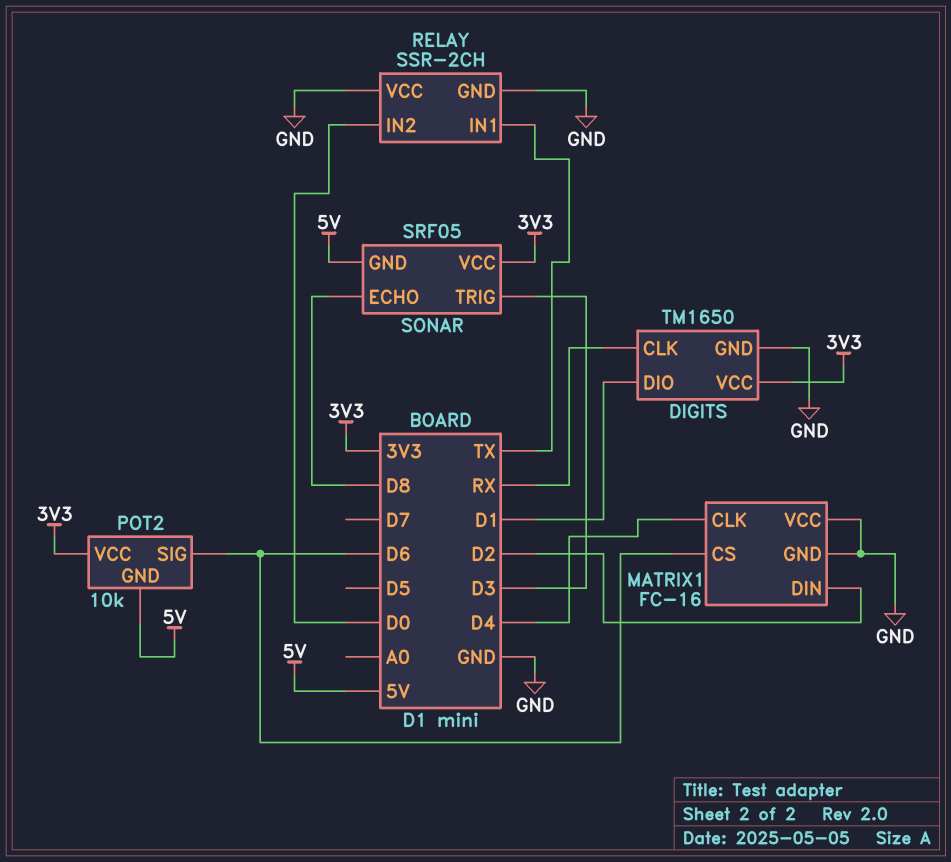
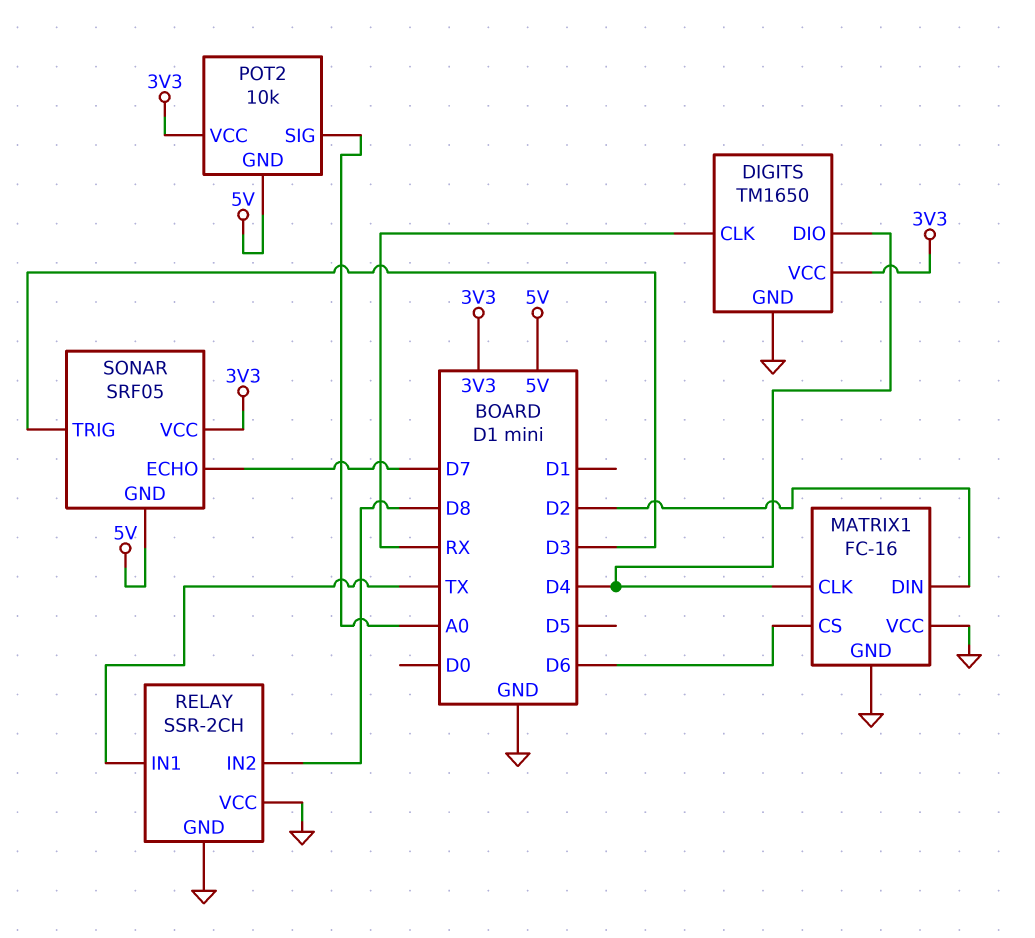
DIGITS pin DIO: D1 -> D4
POT2 pin SIG: D6 -> A0
RELAY pin IN2: D0 -> D8
SONAR pin ECHO: D8 -> D7

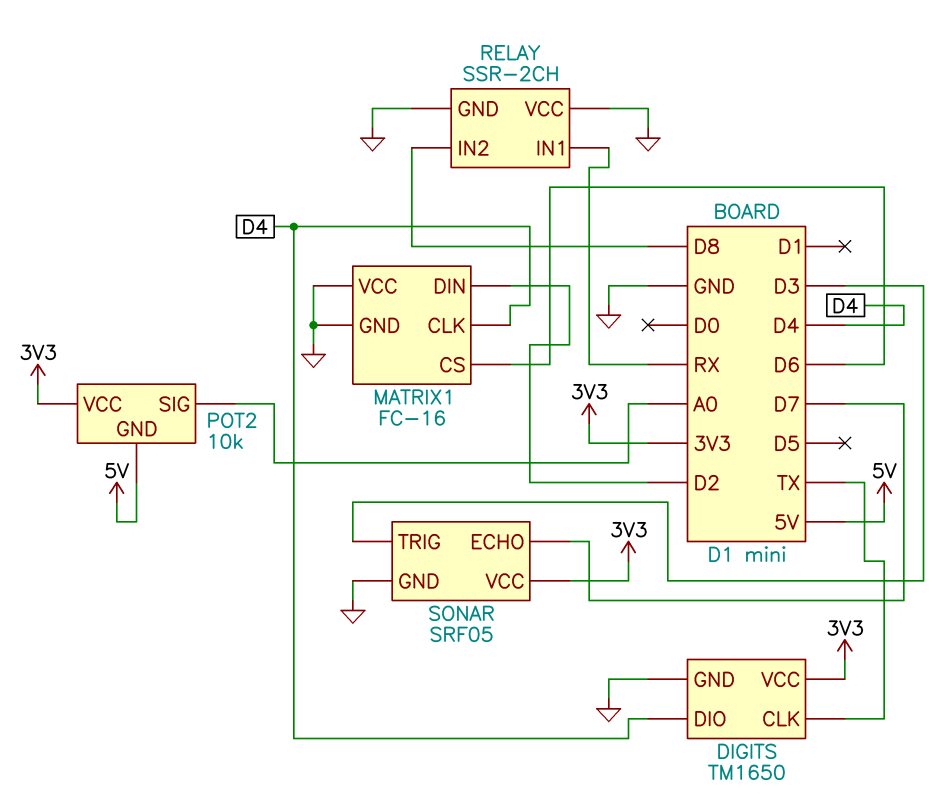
DIGITS pin CLK: RX -> TX
RELAY pin IN1: TX -> RX
SONAR pin GND: 5V -> GND

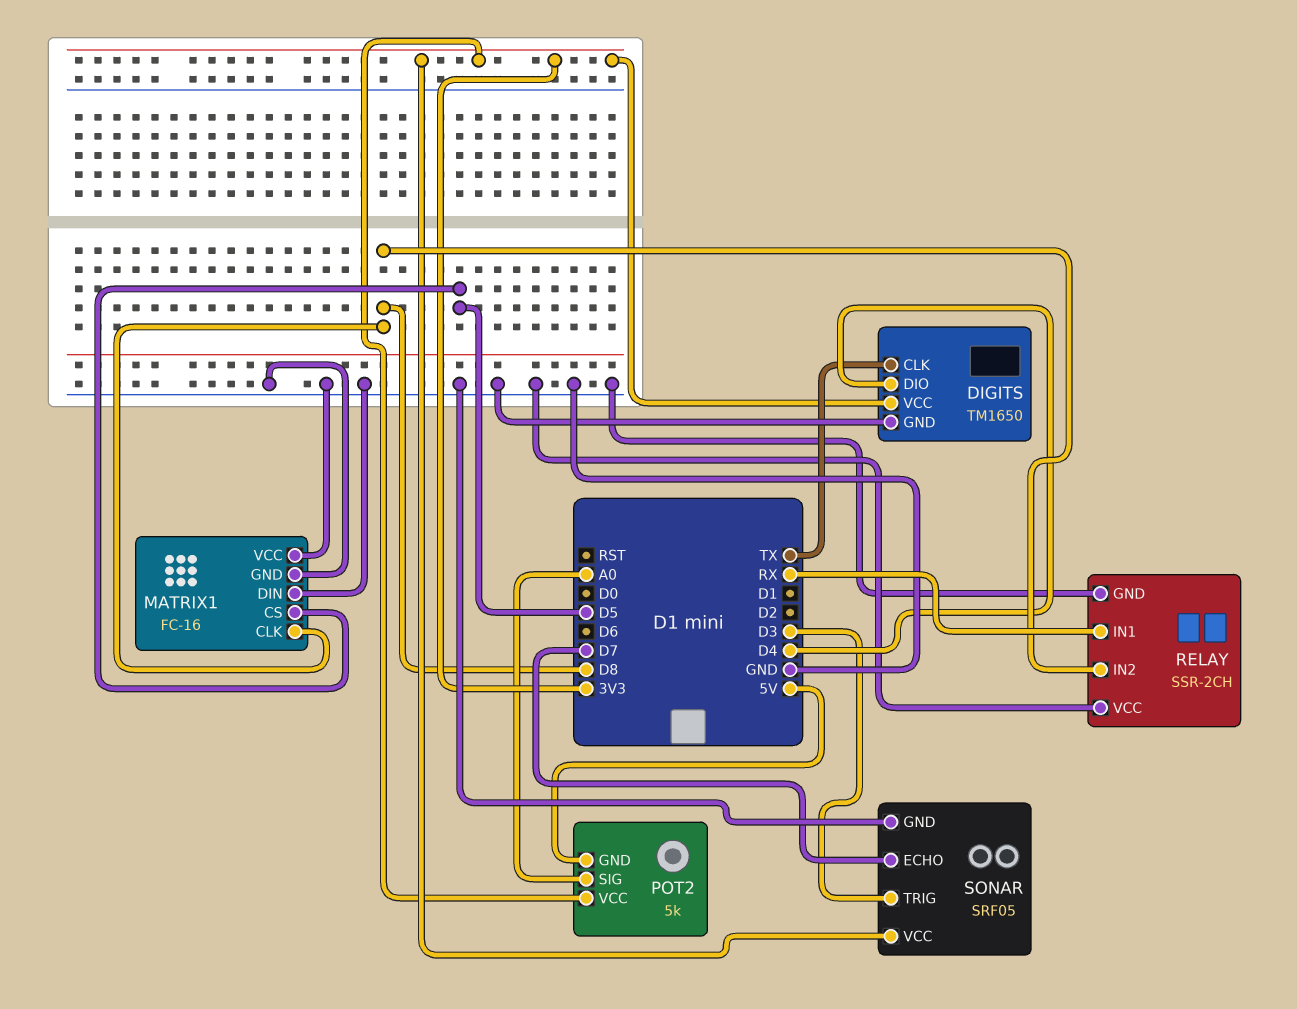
MATRIX1 pin CLK: D4 -> D8
MATRIX1 pin CS: D6 -> D5
MATRIX1 pin DIN: D2 -> GND
POT2: 10k -> 5k

